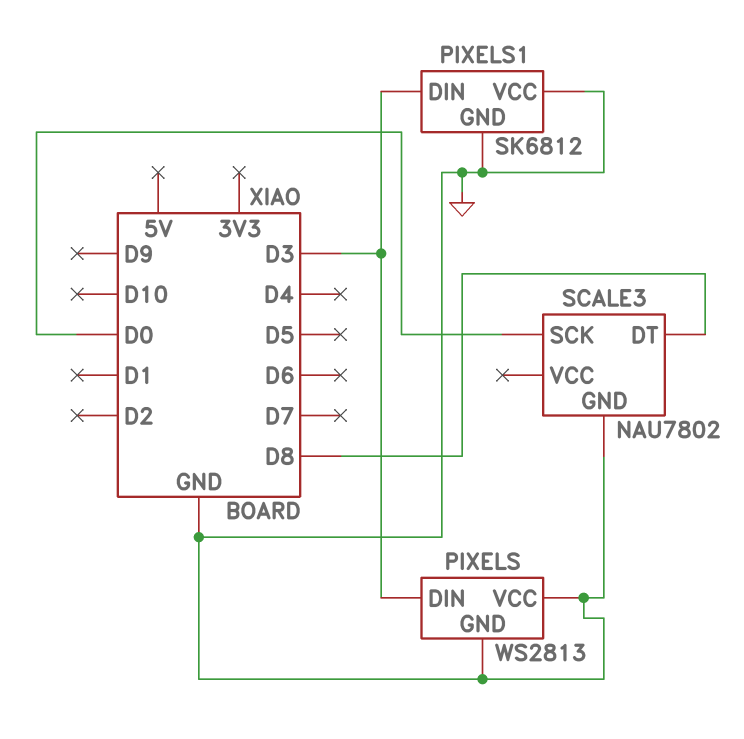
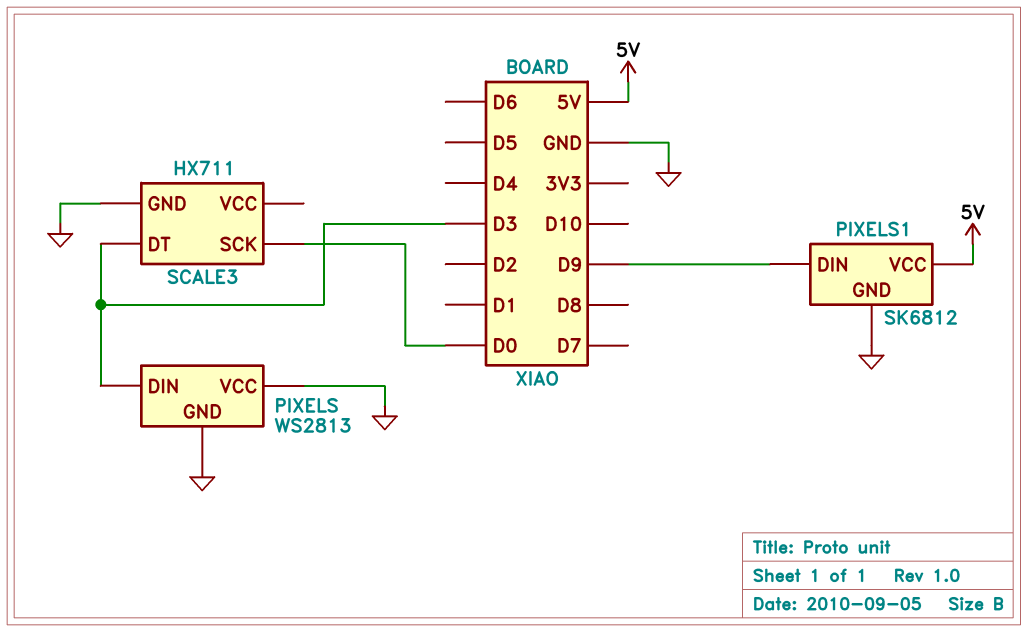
PIXELS1 pin DIN: D3 -> D9
PIXELS1 pin VCC: GND -> 5V
SCALE3: NAU7802 -> HX711
SCALE3 pin DT: D8 -> D3

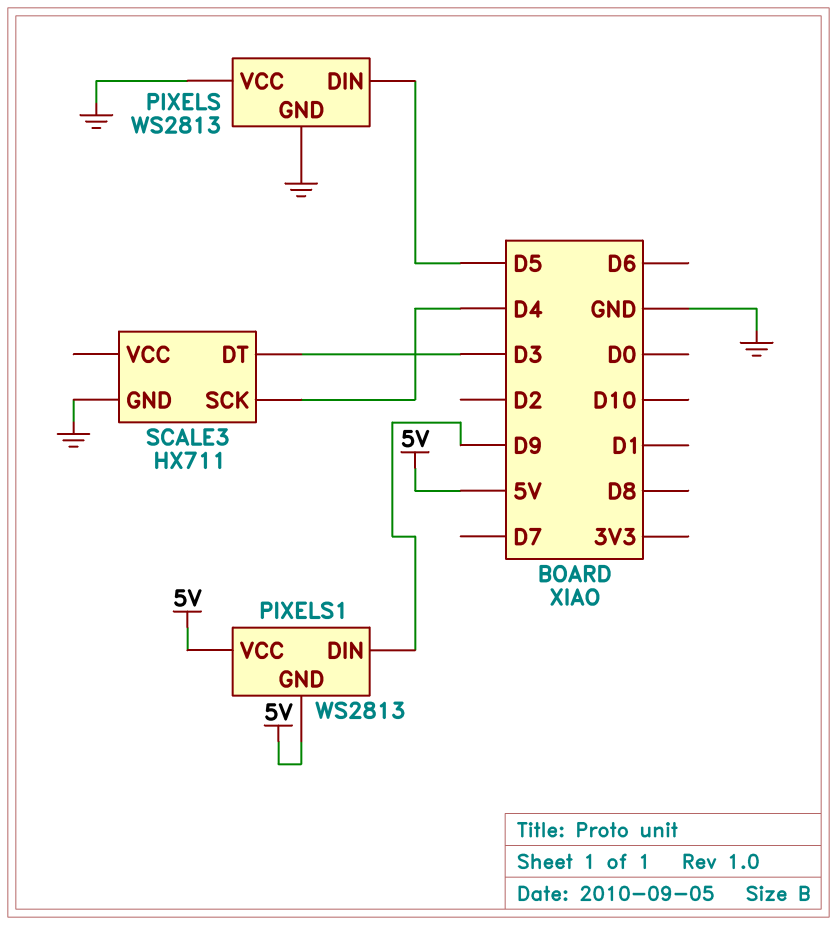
PIXELS pin DIN: D3 -> D5
PIXELS1: SK6812 -> WS2813
PIXELS1 pin GND: GND -> 5V
SCALE3 pin SCK: D0 -> D4

